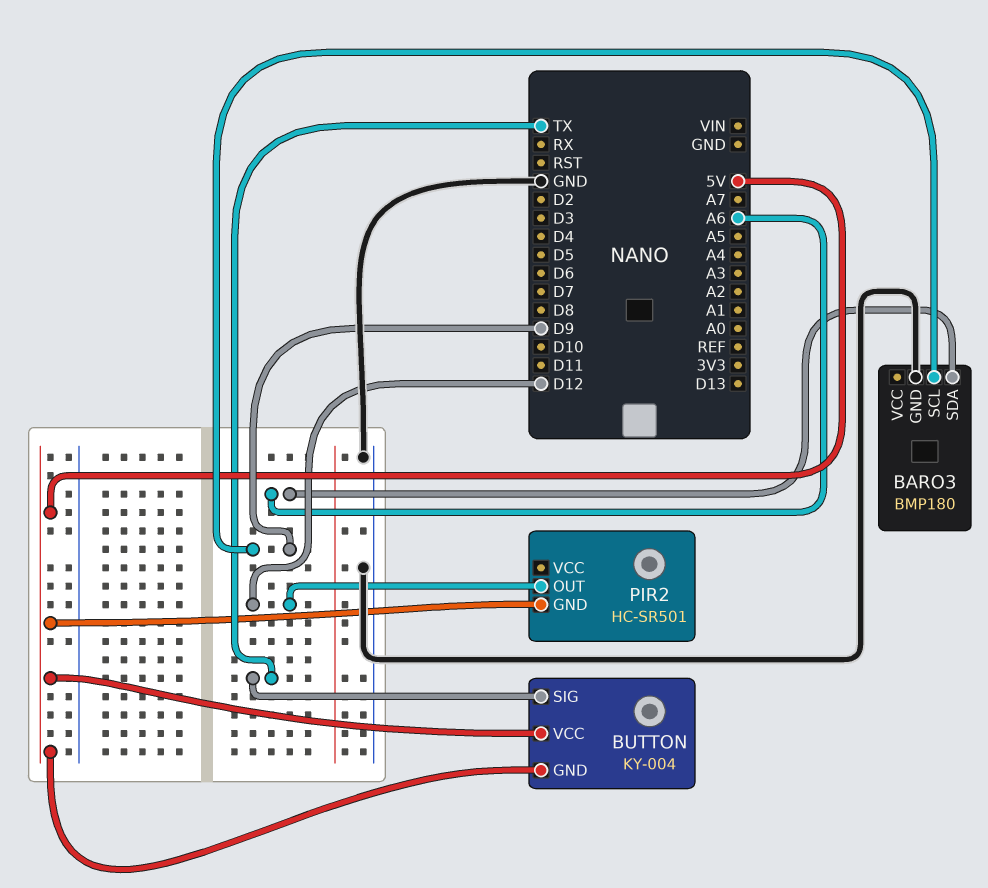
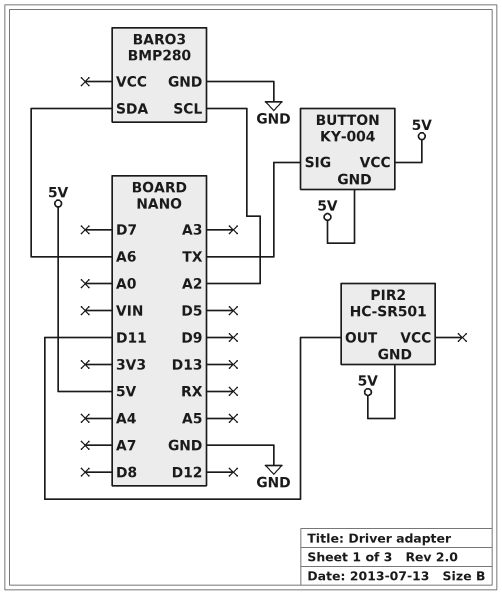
BARO3: BMP180 -> BMP280
BARO3 pin SCL: D9 -> A2
PIR2 pin OUT: D12 -> D11

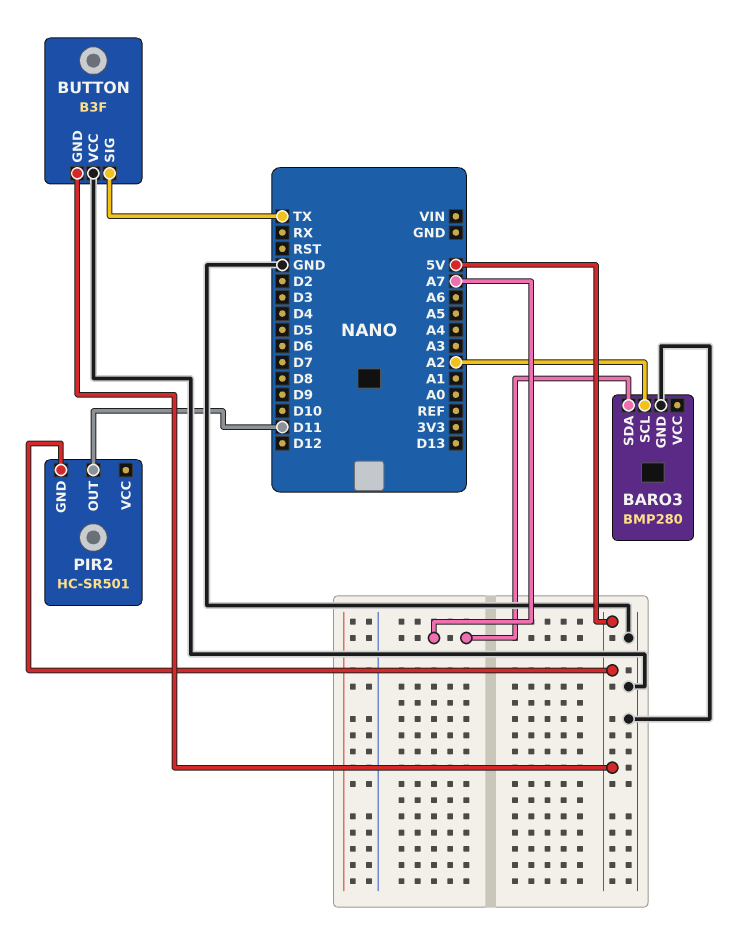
BARO3 pin SDA: A6 -> A7
BUTTON: KY-004 -> B3F
BUTTON pin VCC: 5V -> GND

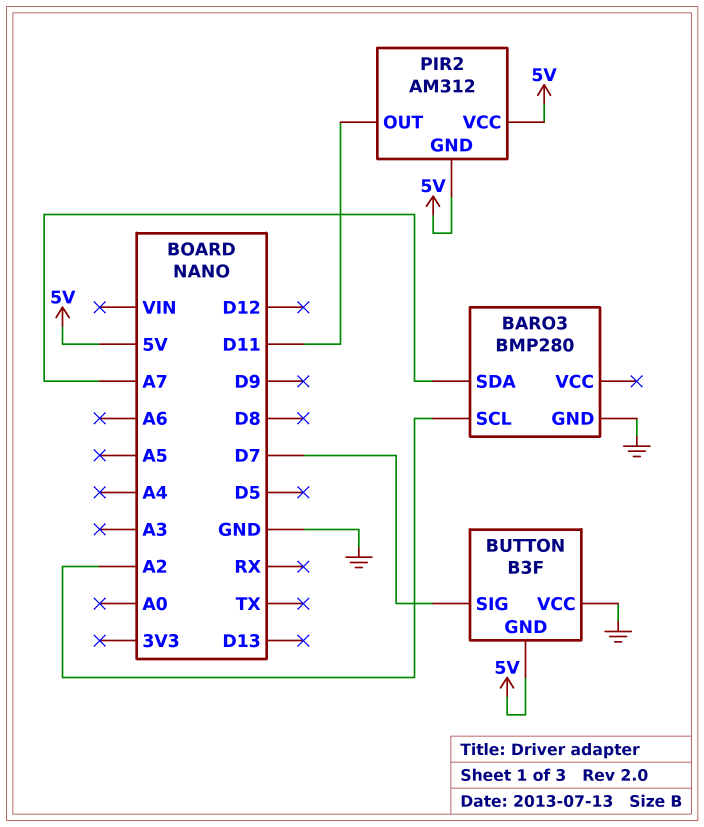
BUTTON pin SIG: TX -> D7
PIR2: HC-SR501 -> AM312
PIR2 pin VCC: none -> 5V

